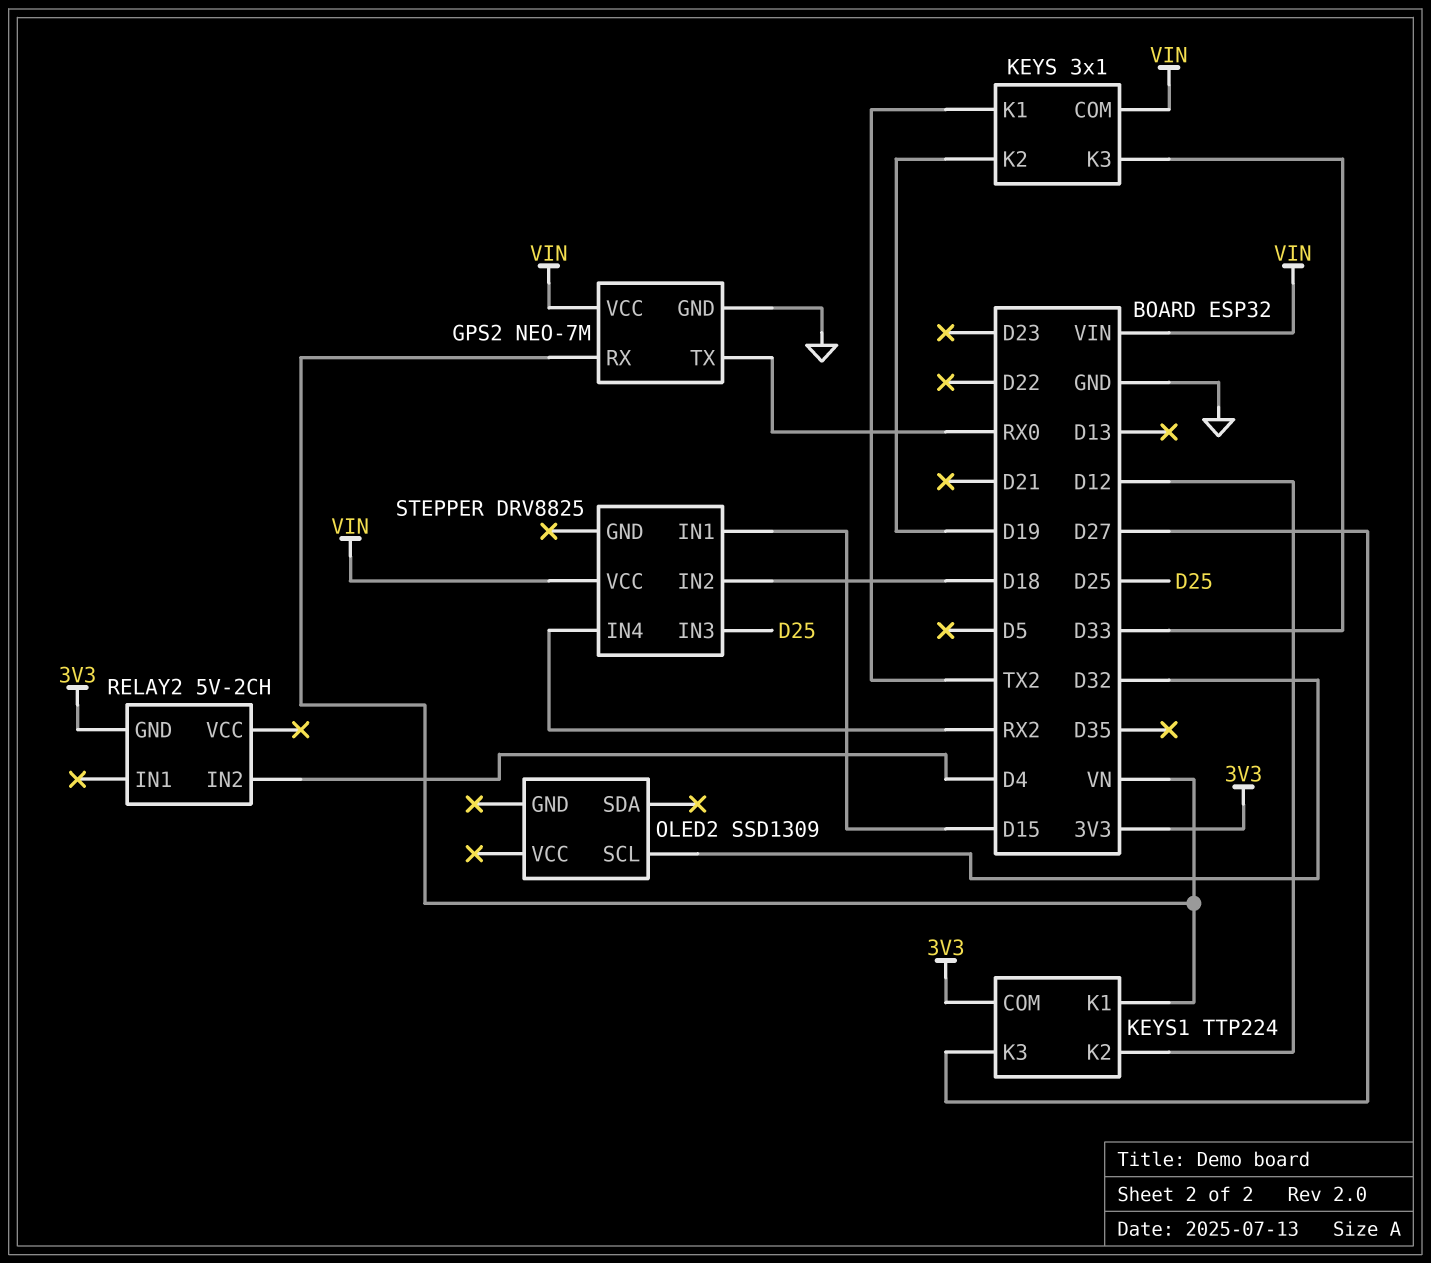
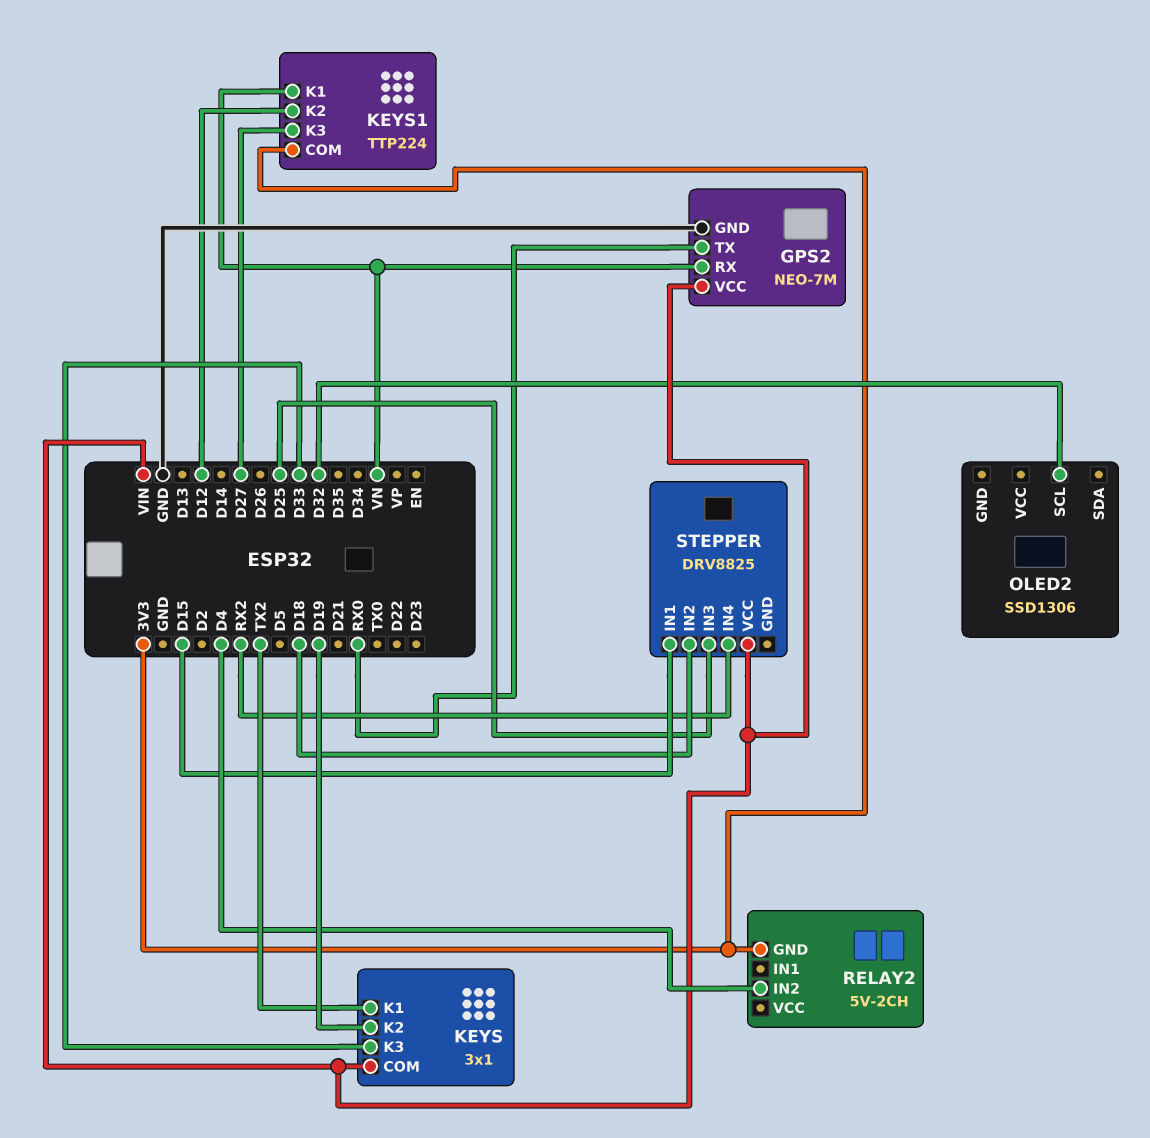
OLED2: SSD1309 -> SSD1306

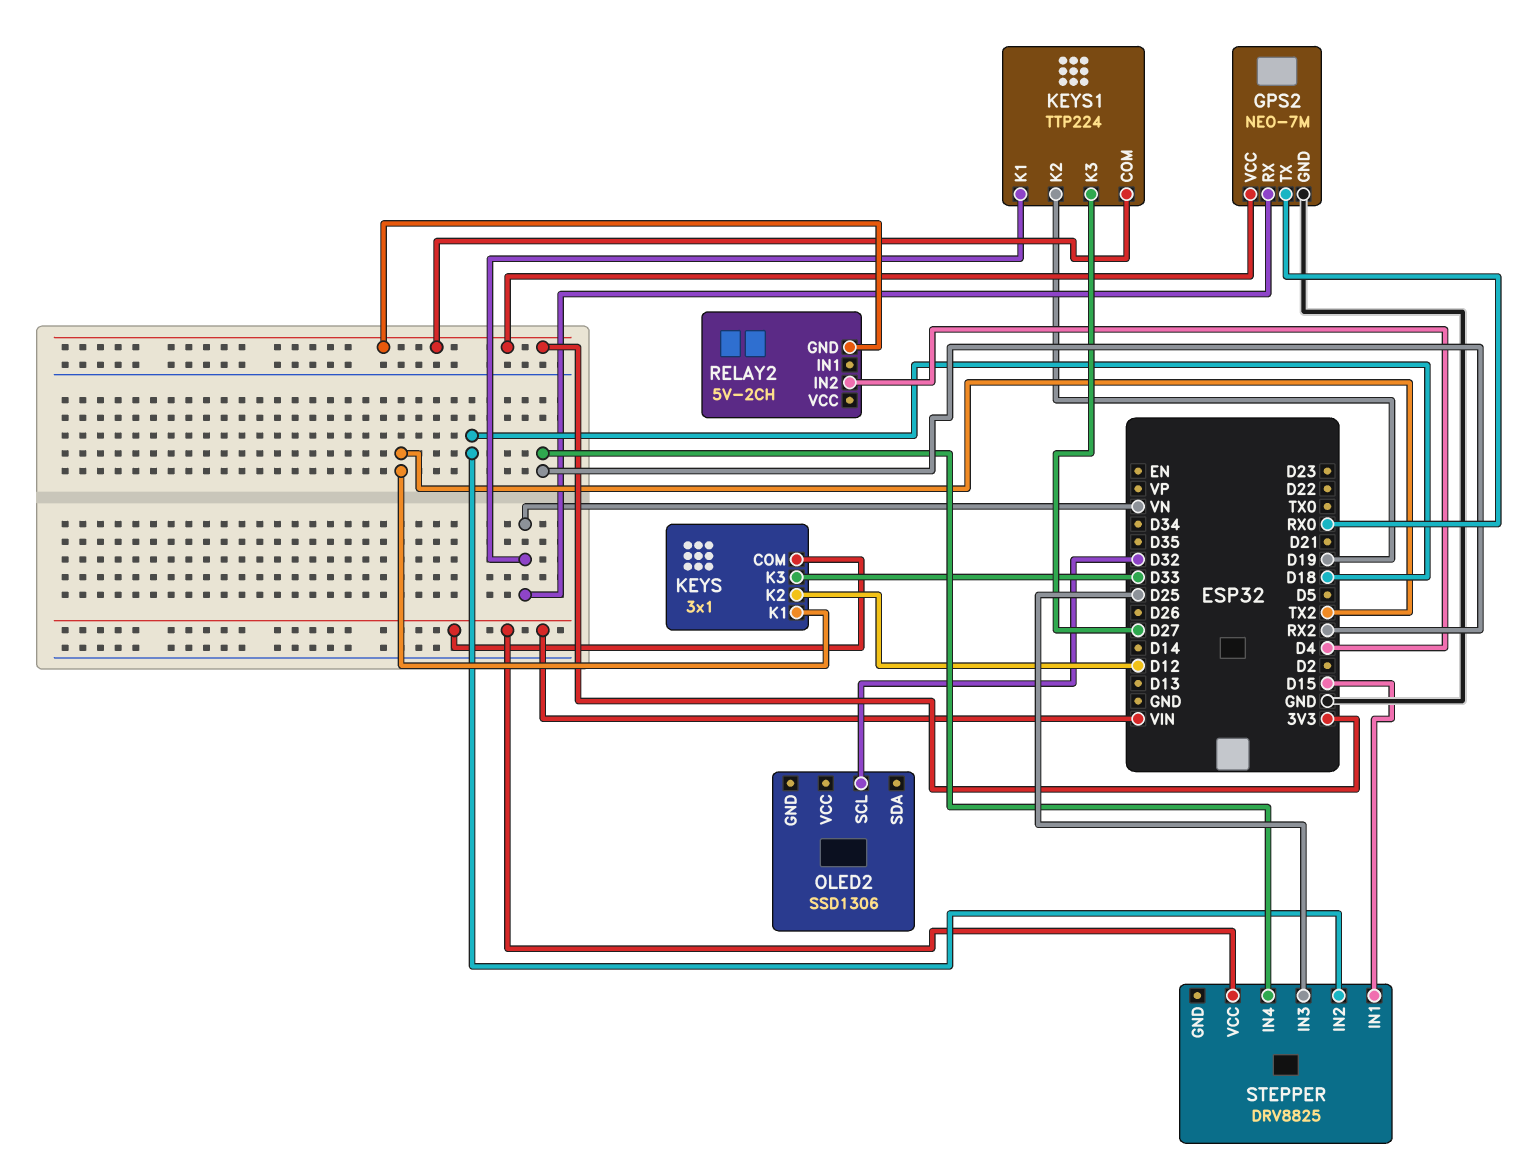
GPS2 pin VCC: VIN -> 3V3
KEYS pin K2: D19 -> D12
KEYS1 pin K2: D12 -> D19

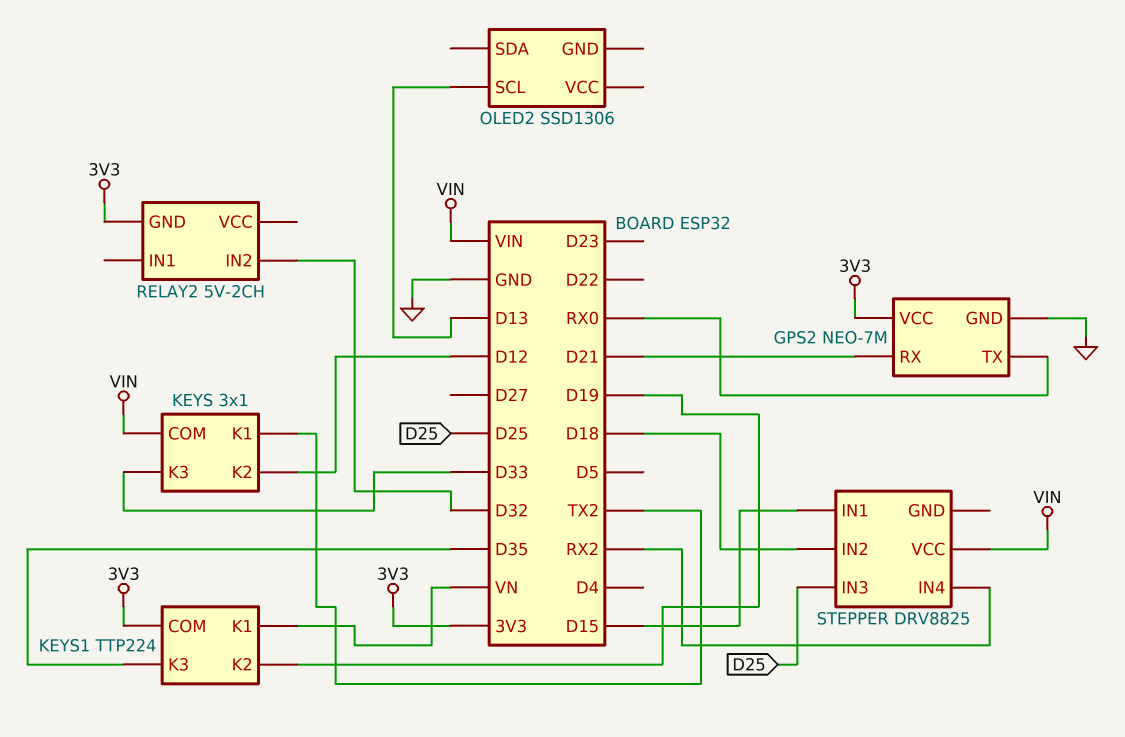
GPS2 pin RX: VN -> D21
KEYS1 pin K3: D27 -> D35
OLED2 pin SCL: D32 -> D13
RELAY2 pin IN2: D4 -> D32

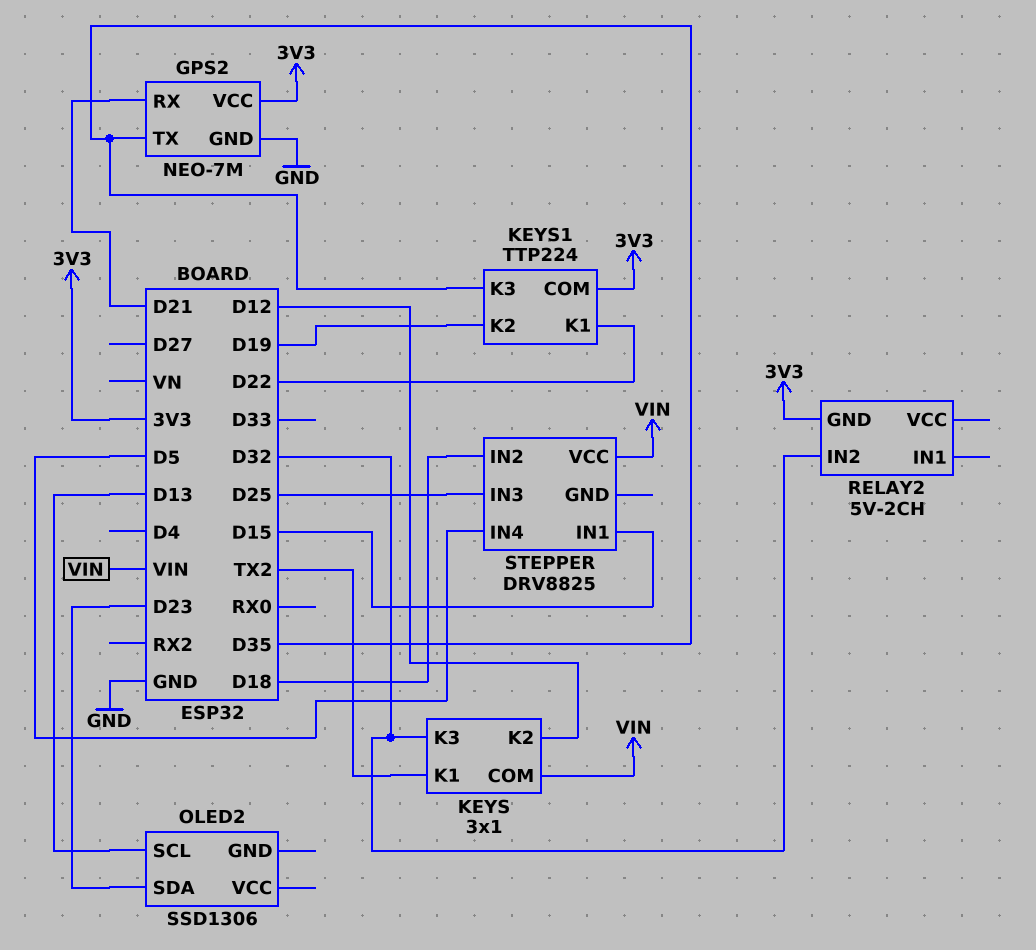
GPS2 pin TX: RX0 -> D35
KEYS pin K3: D33 -> D32
KEYS1 pin K1: VN -> D22
OLED2 pin SDA: none -> D23
STEPPER pin IN4: RX2 -> D5

